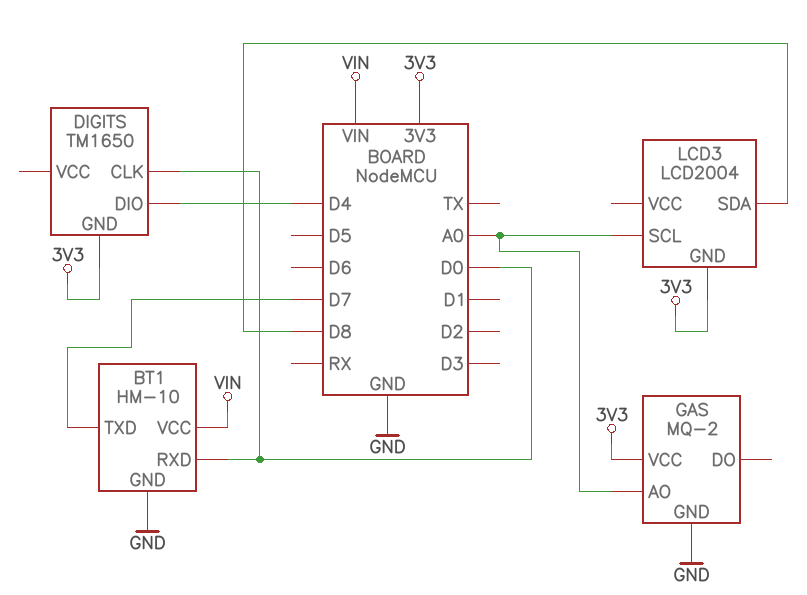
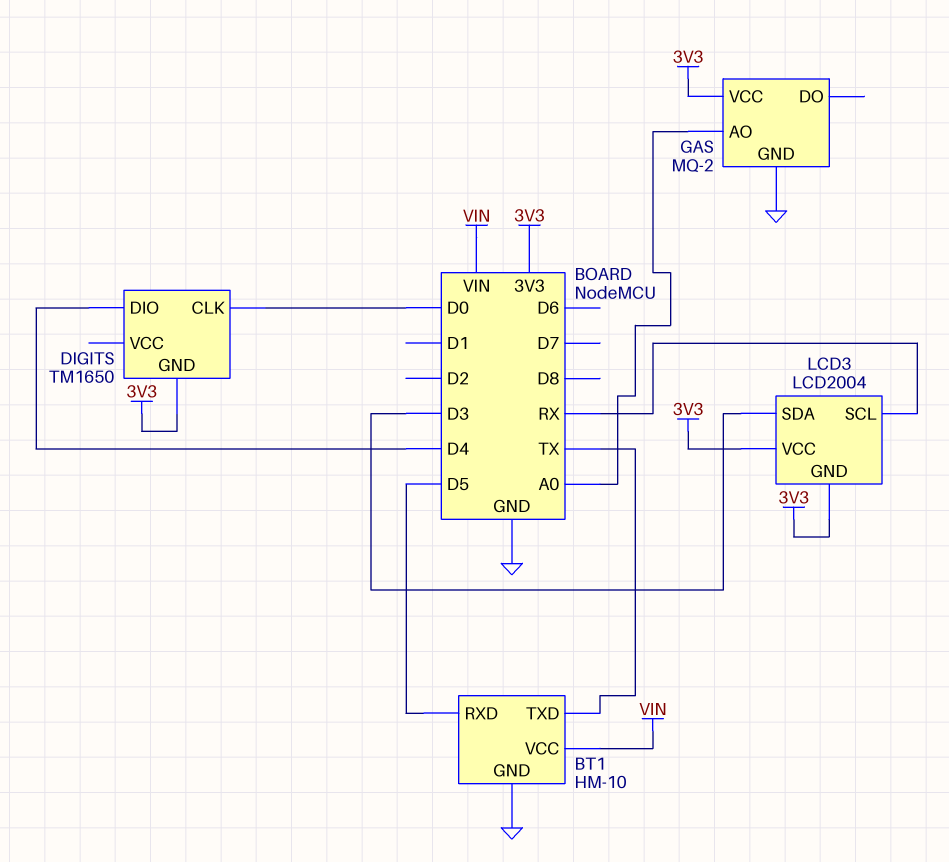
BT1 pin RXD: D0 -> D5
BT1 pin TXD: D7 -> TX
LCD3 pin SCL: A0 -> RX
LCD3 pin SDA: D8 -> D3
LCD3 pin VCC: none -> 3V3

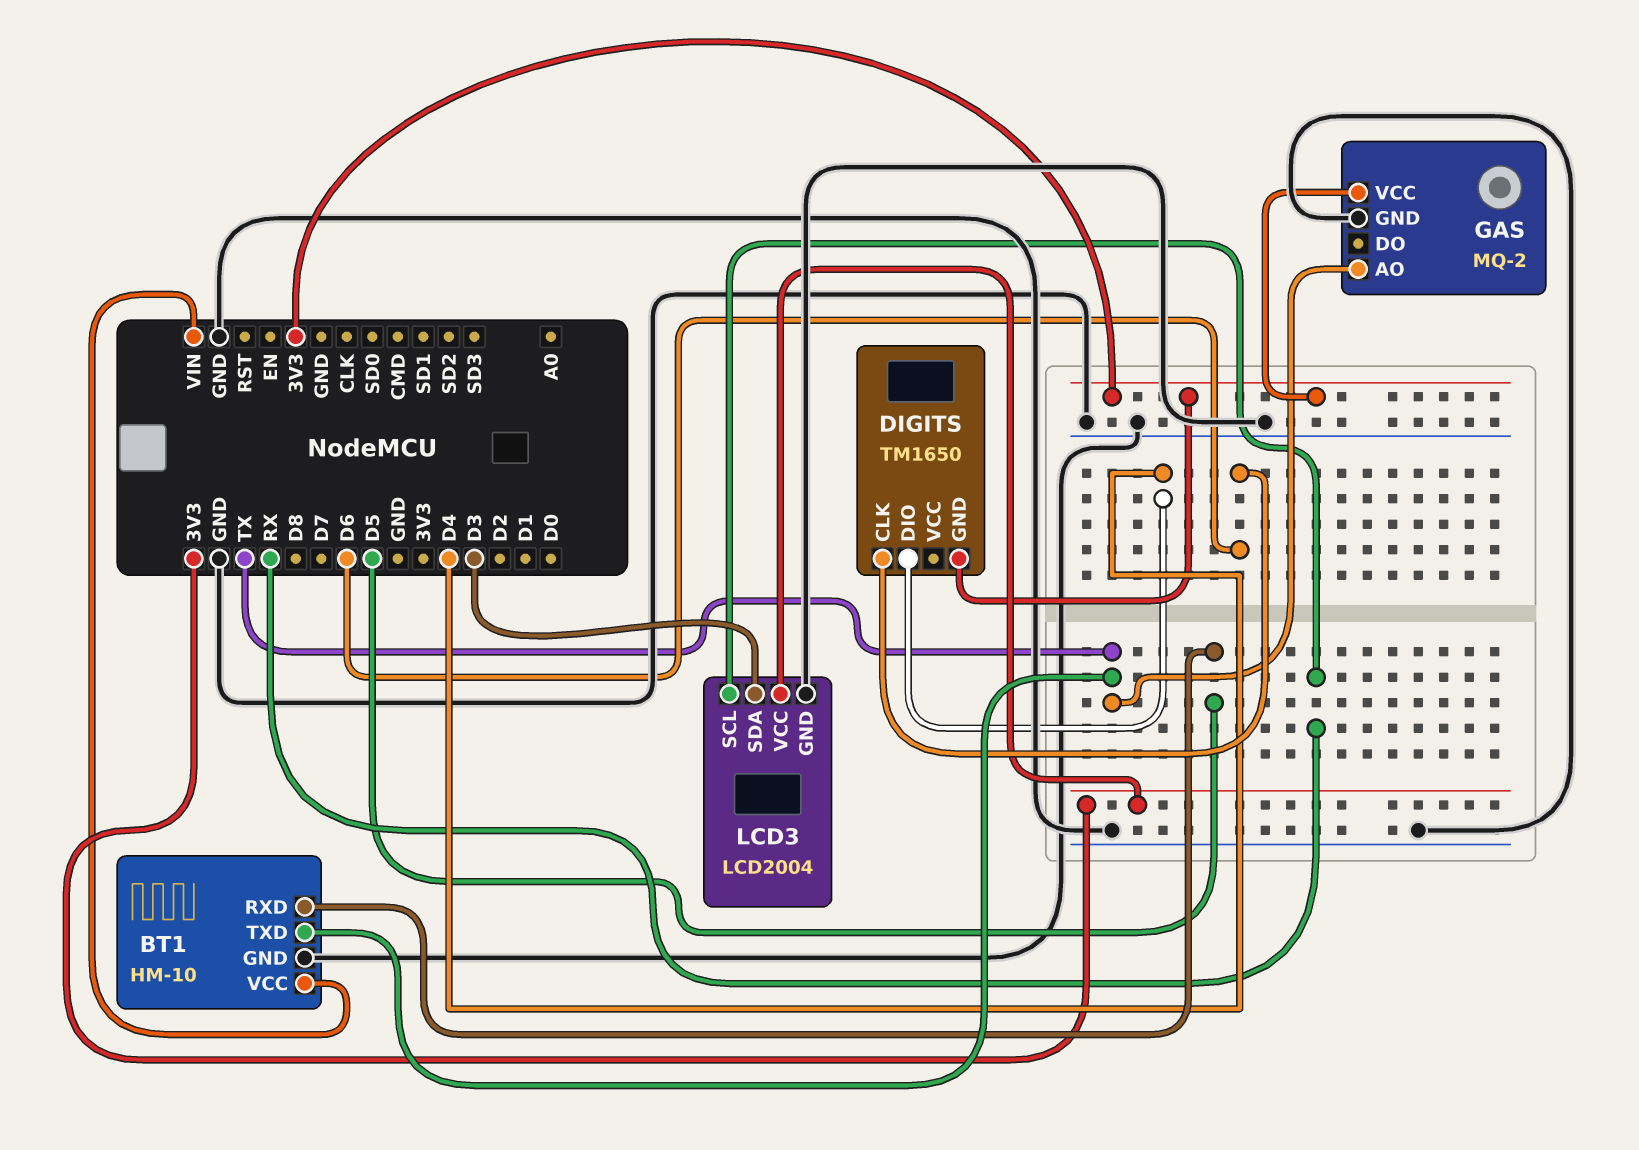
DIGITS pin CLK: D0 -> D6
GAS pin AO: A0 -> TX
LCD3 pin GND: 3V3 -> GND

